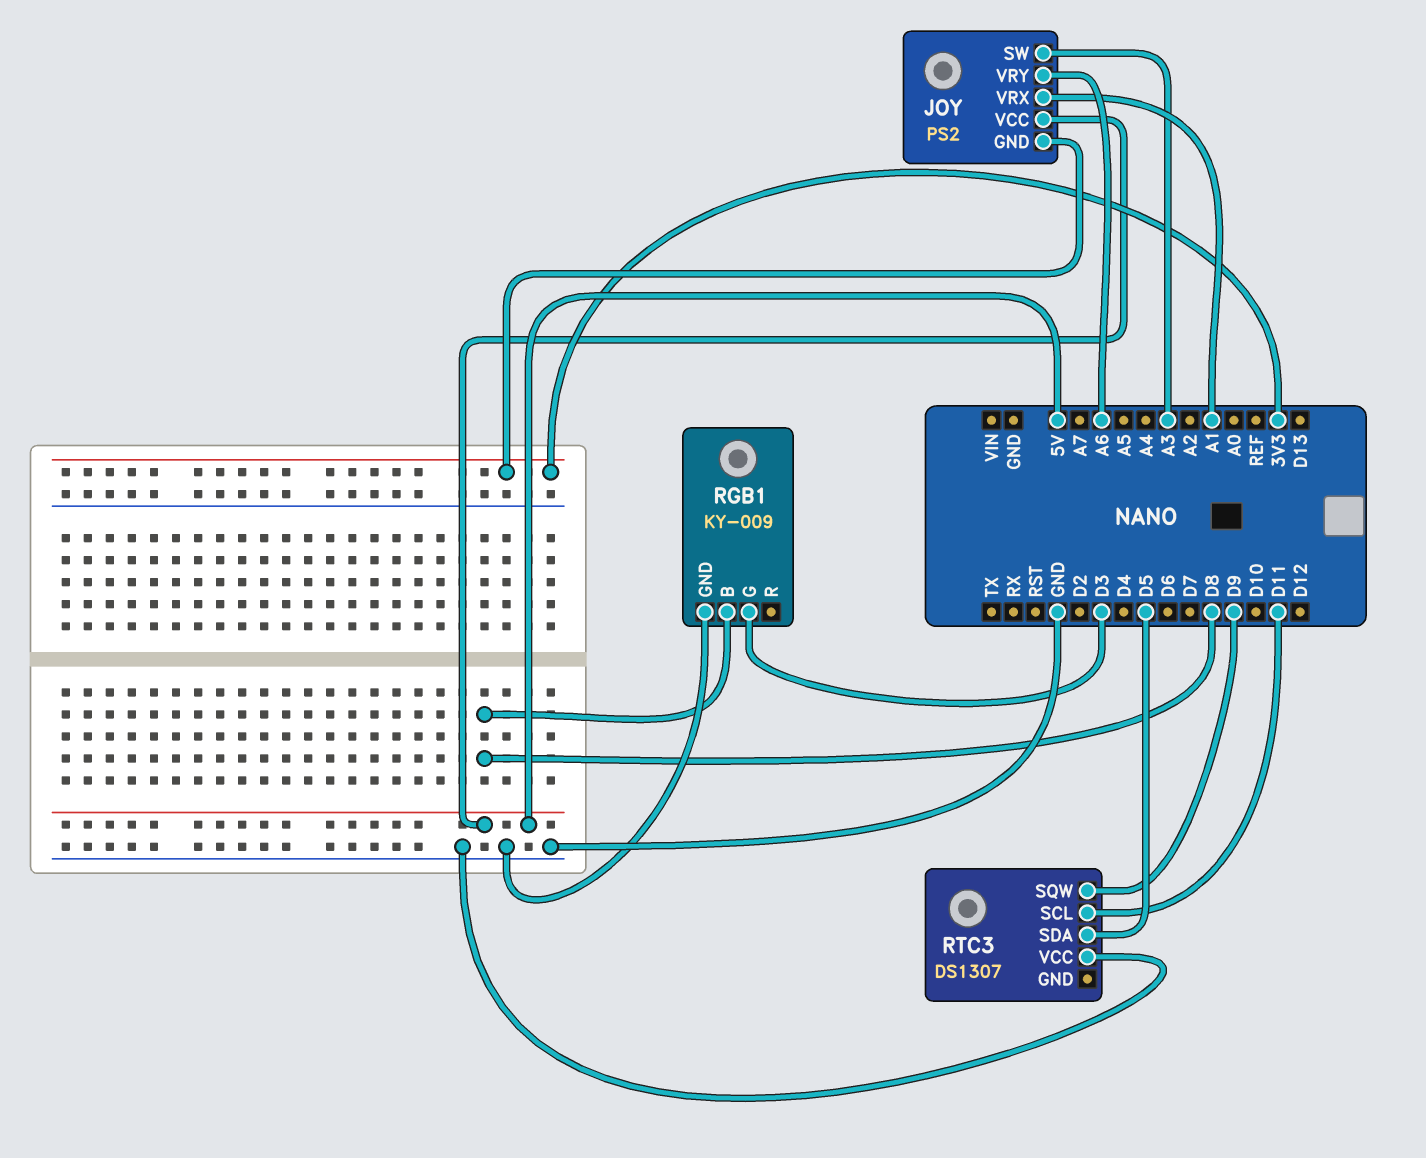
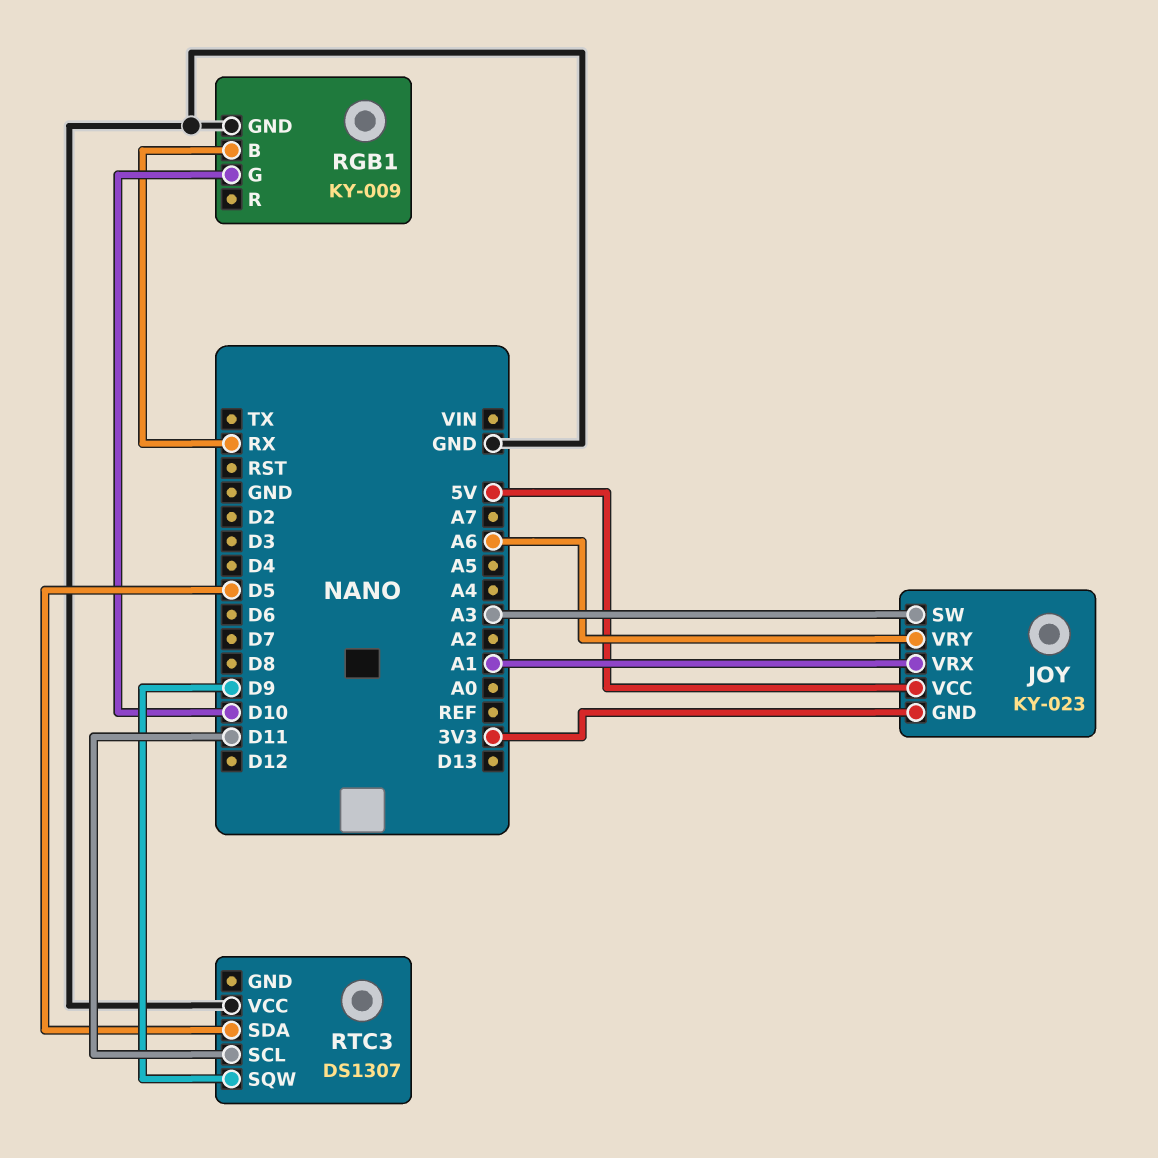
JOY: PS2 -> KY-023
RGB1 pin B: D8 -> RX
RGB1 pin G: D3 -> D10

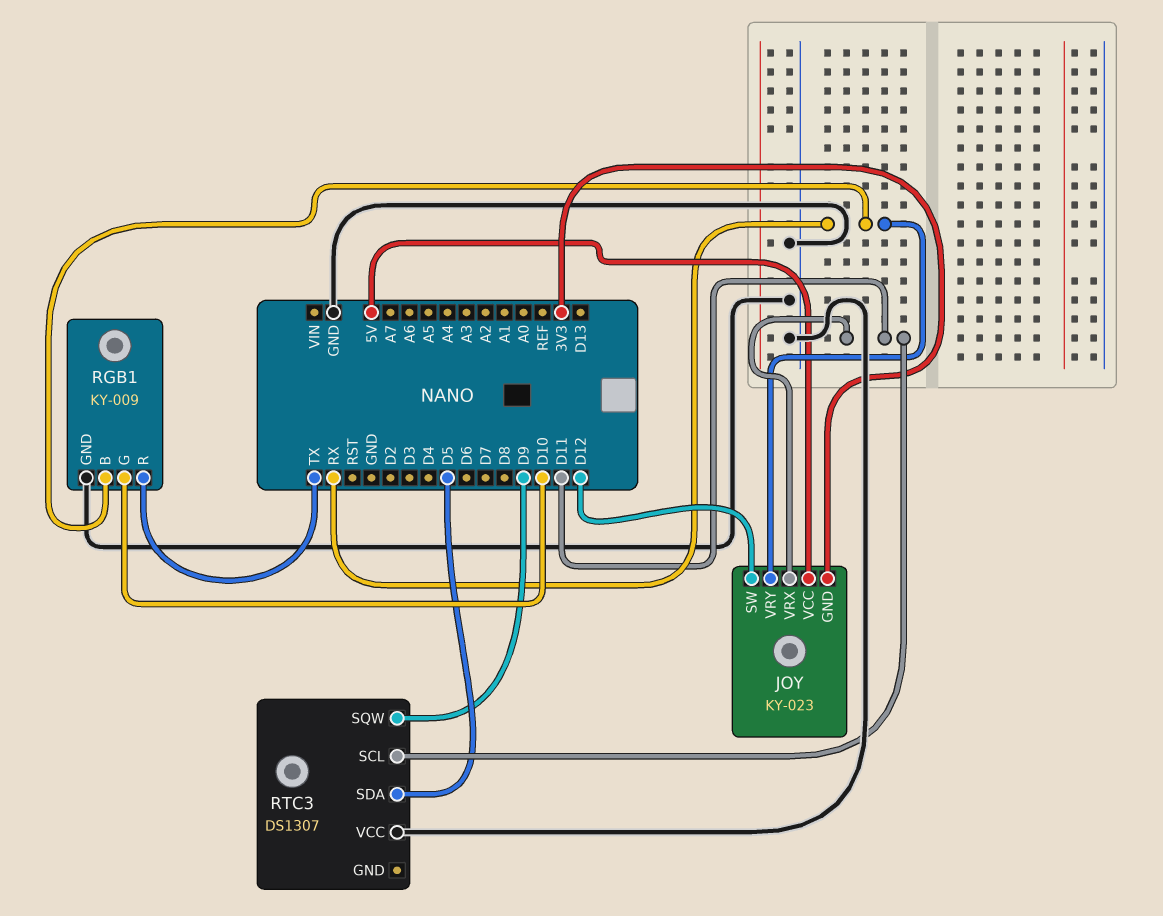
JOY pin SW: A3 -> D12
JOY pin VRX: A1 -> D11
JOY pin VRY: A6 -> RX
RGB1 pin R: none -> TX

